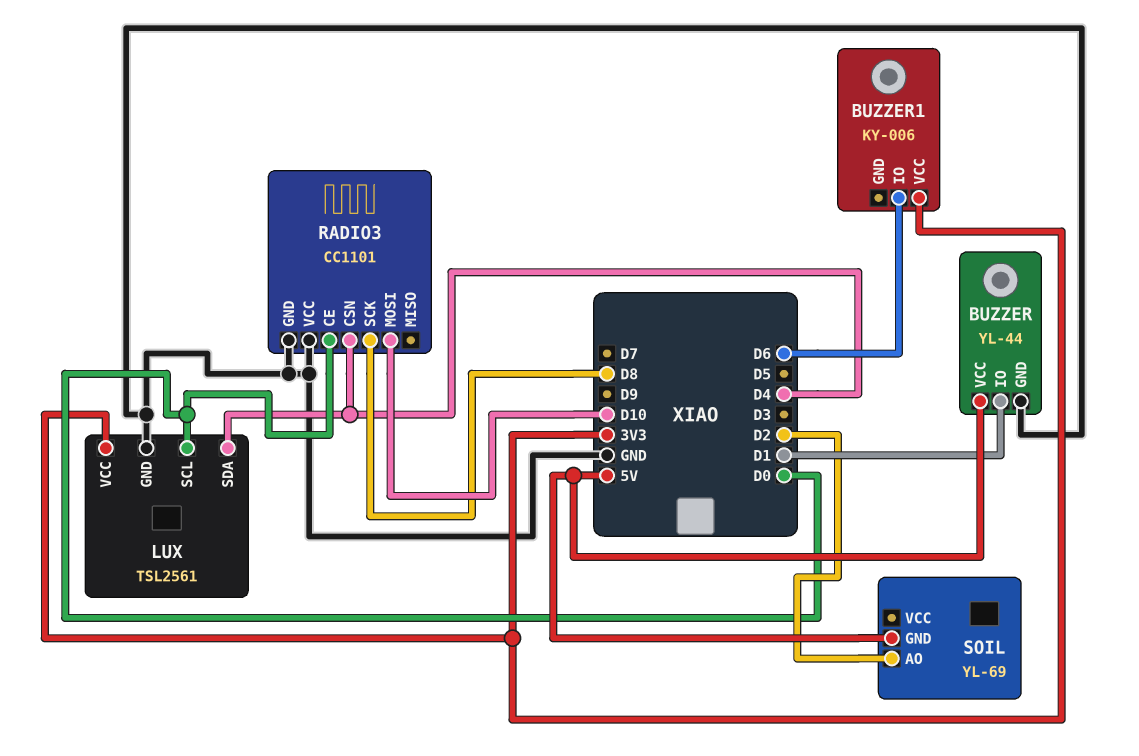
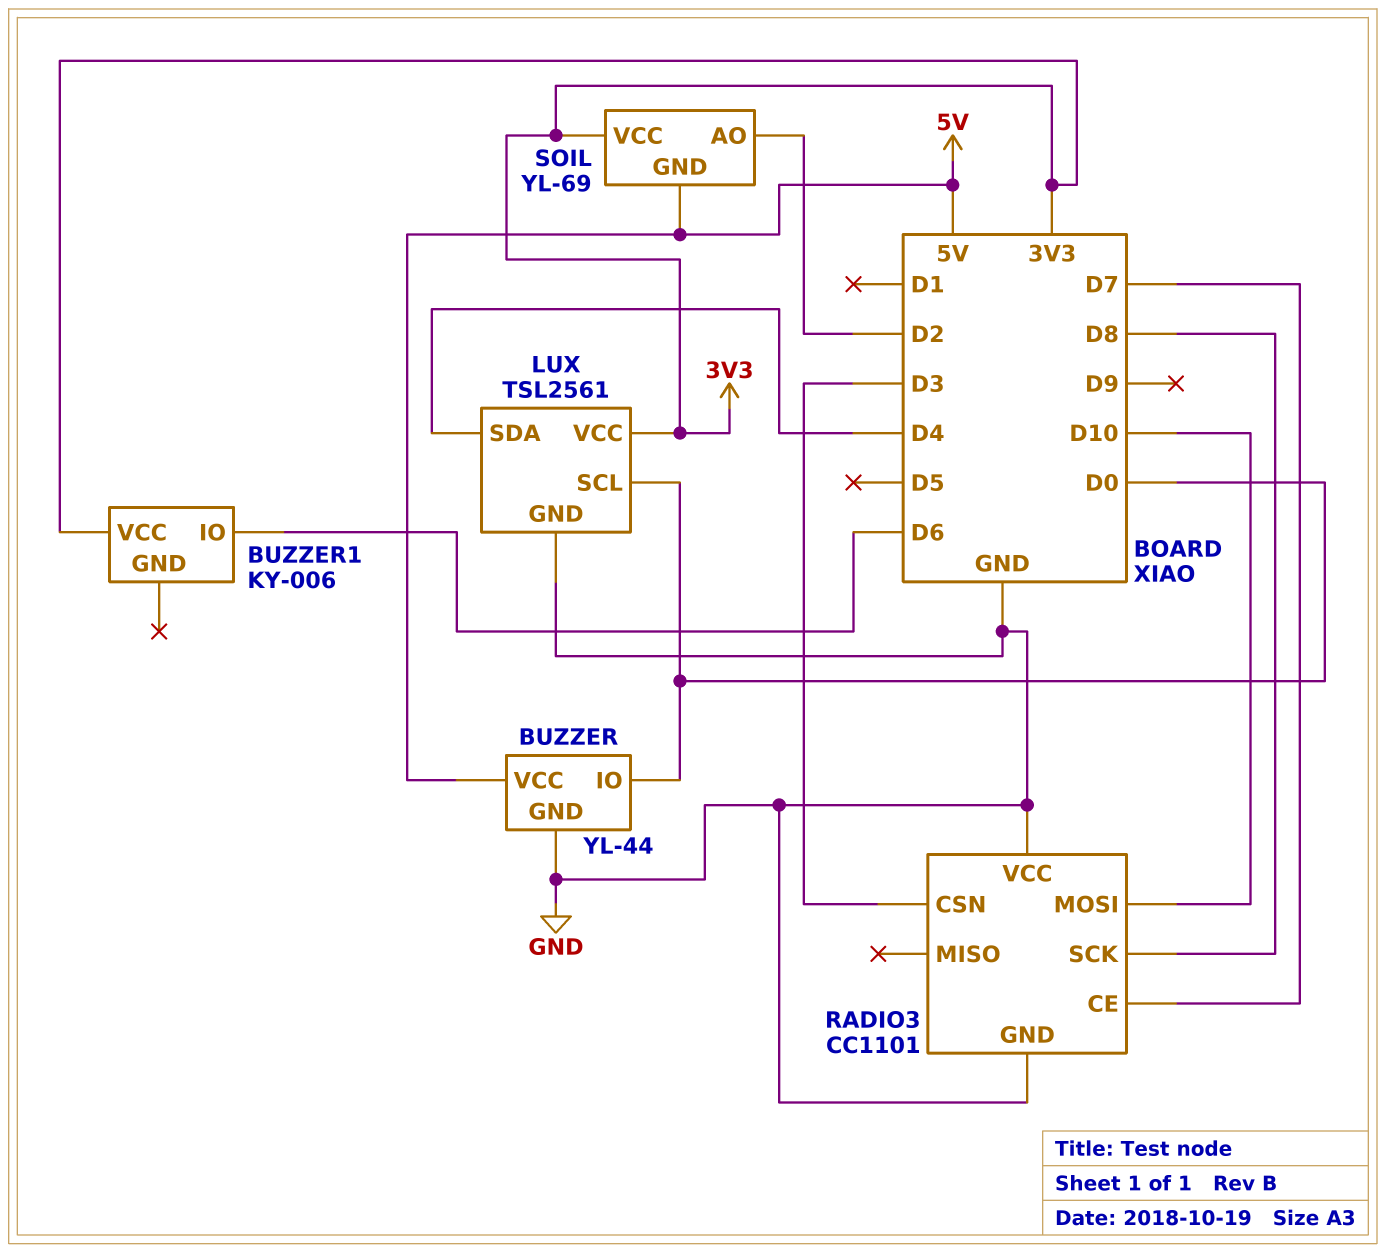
BUZZER pin IO: D1 -> D0
RADIO3 pin CE: D0 -> D7
RADIO3 pin CSN: D4 -> D3
SOIL pin VCC: none -> 3V3

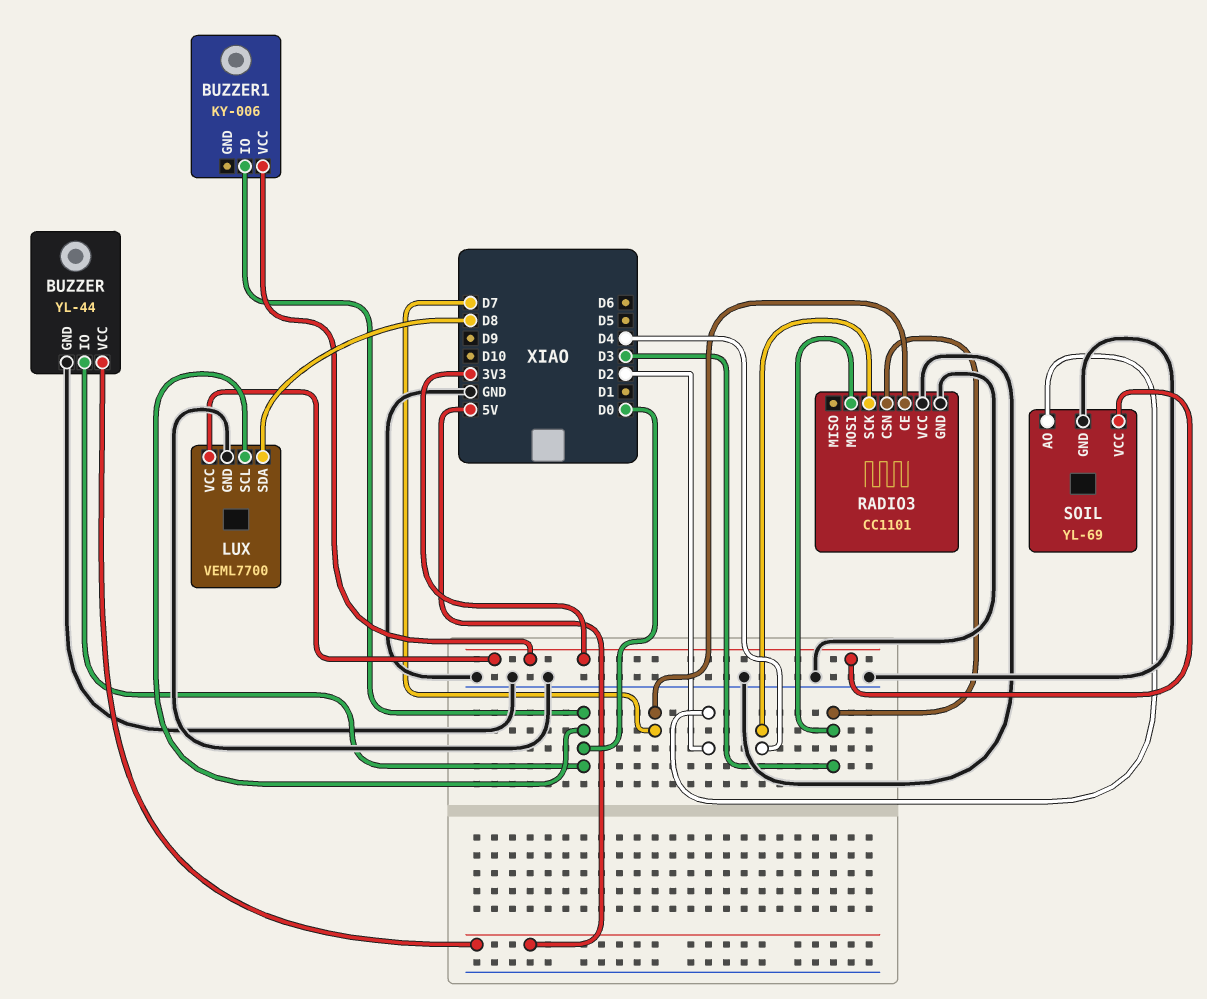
BUZZER1 pin IO: D6 -> D0
LUX: TSL2561 -> VEML7700
LUX pin SDA: D4 -> D8
RADIO3 pin MOSI: D10 -> D3
RADIO3 pin SCK: D8 -> D4
SOIL pin GND: 5V -> GND

